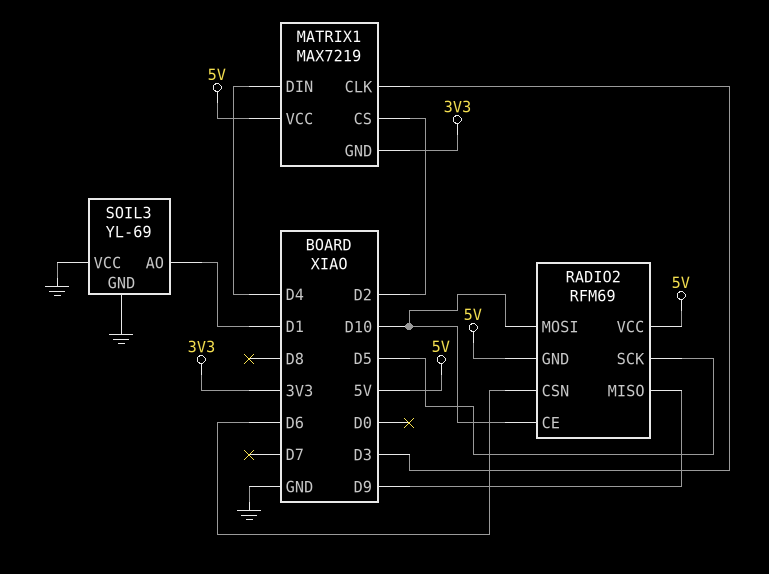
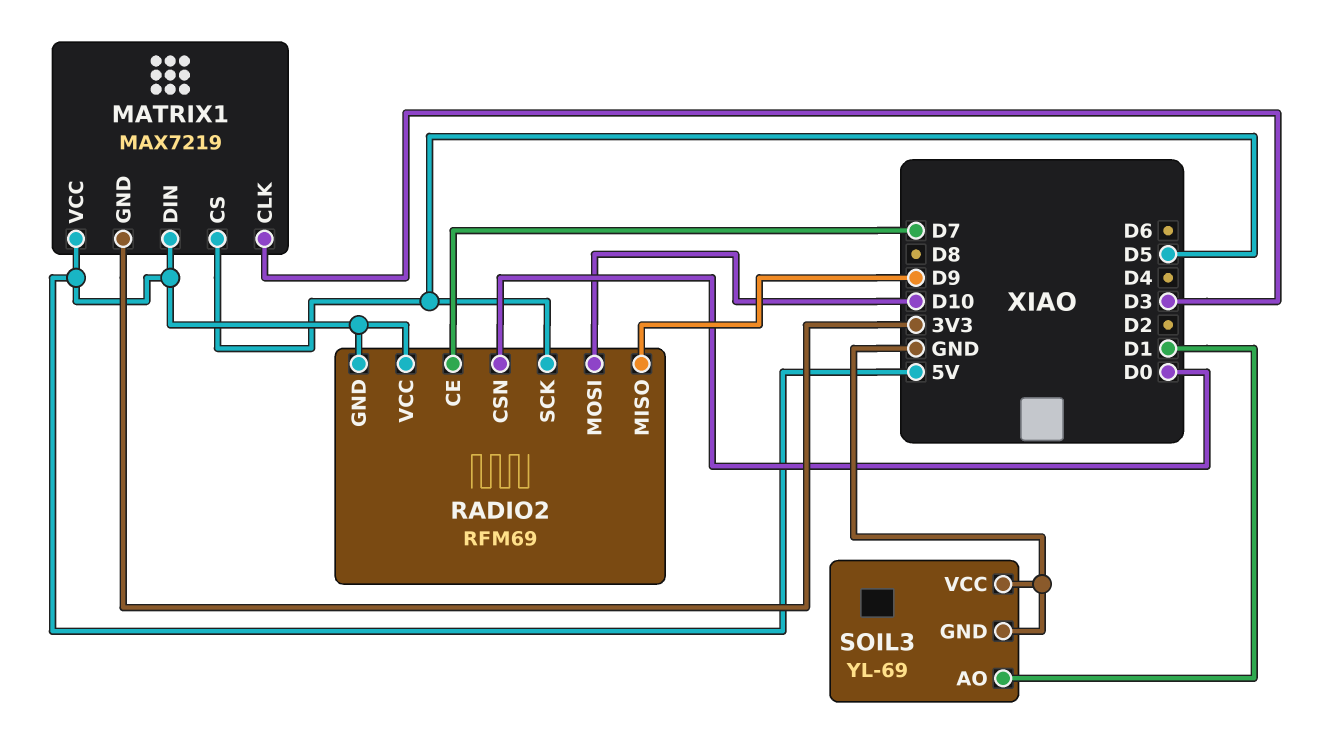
MATRIX1 pin CS: D2 -> D5
MATRIX1 pin DIN: D4 -> 5V
RADIO2 pin CE: D10 -> D7
RADIO2 pin CSN: D6 -> D0

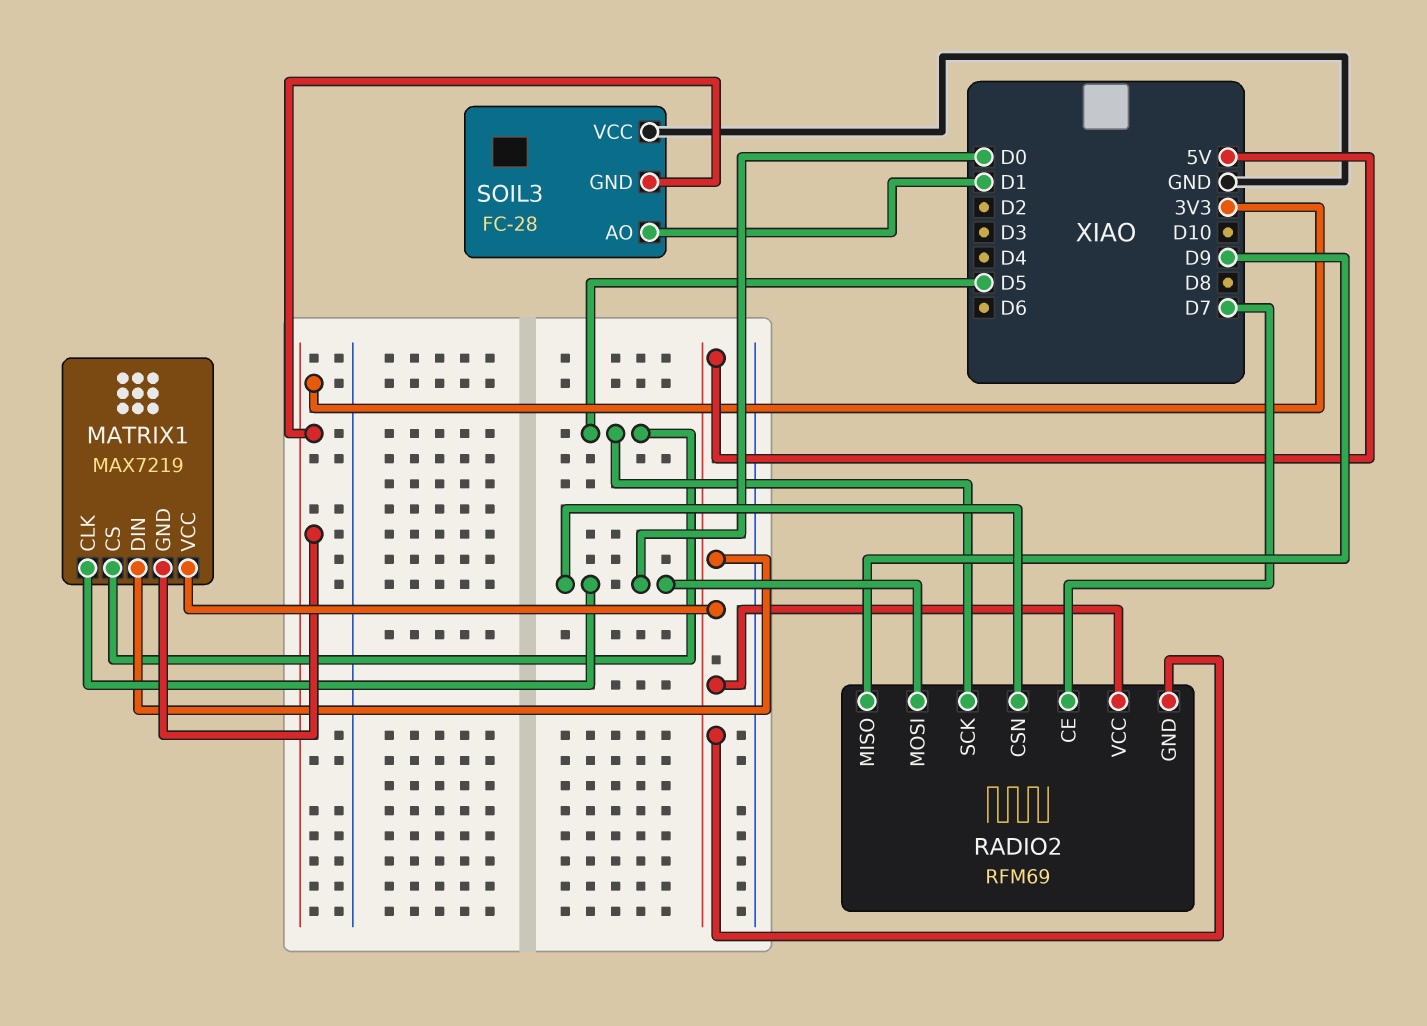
MATRIX1 pin CLK: D3 -> D0
RADIO2 pin MOSI: D10 -> D0
SOIL3: YL-69 -> FC-28
SOIL3 pin GND: GND -> 3V3

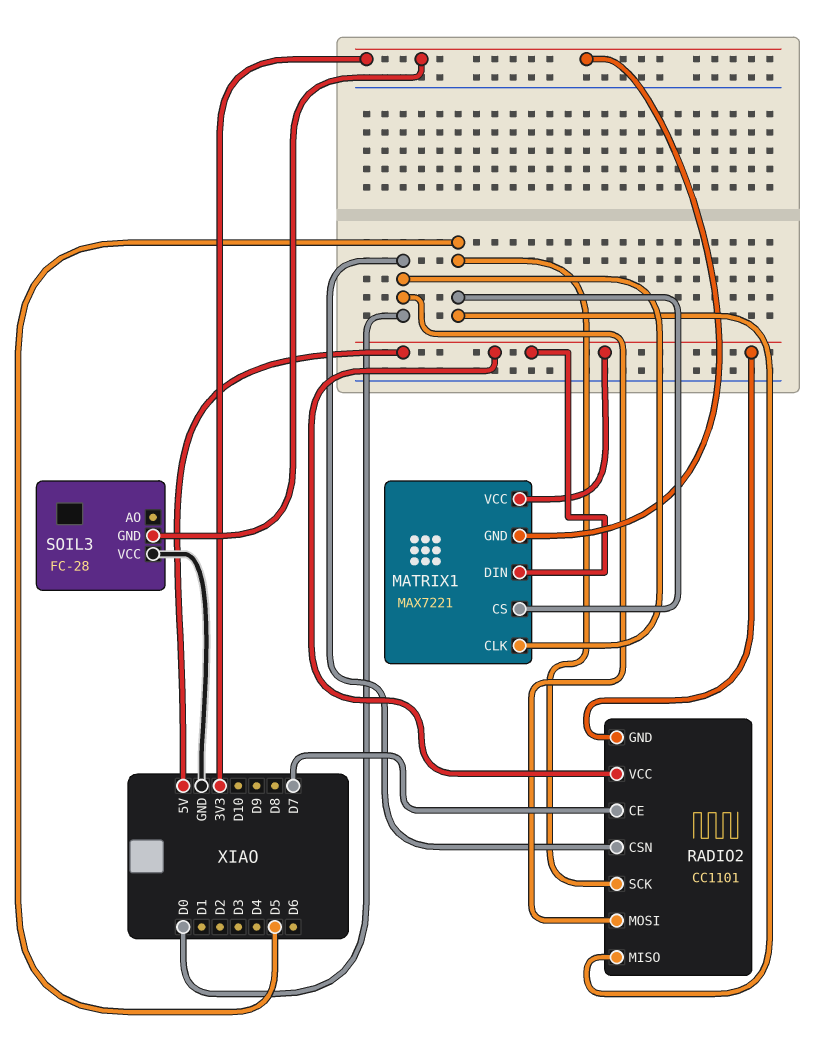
MATRIX1: MAX7219 -> MAX7221
RADIO2: RFM69 -> CC1101
RADIO2 pin MISO: D9 -> D5
SOIL3 pin AO: D1 -> none

